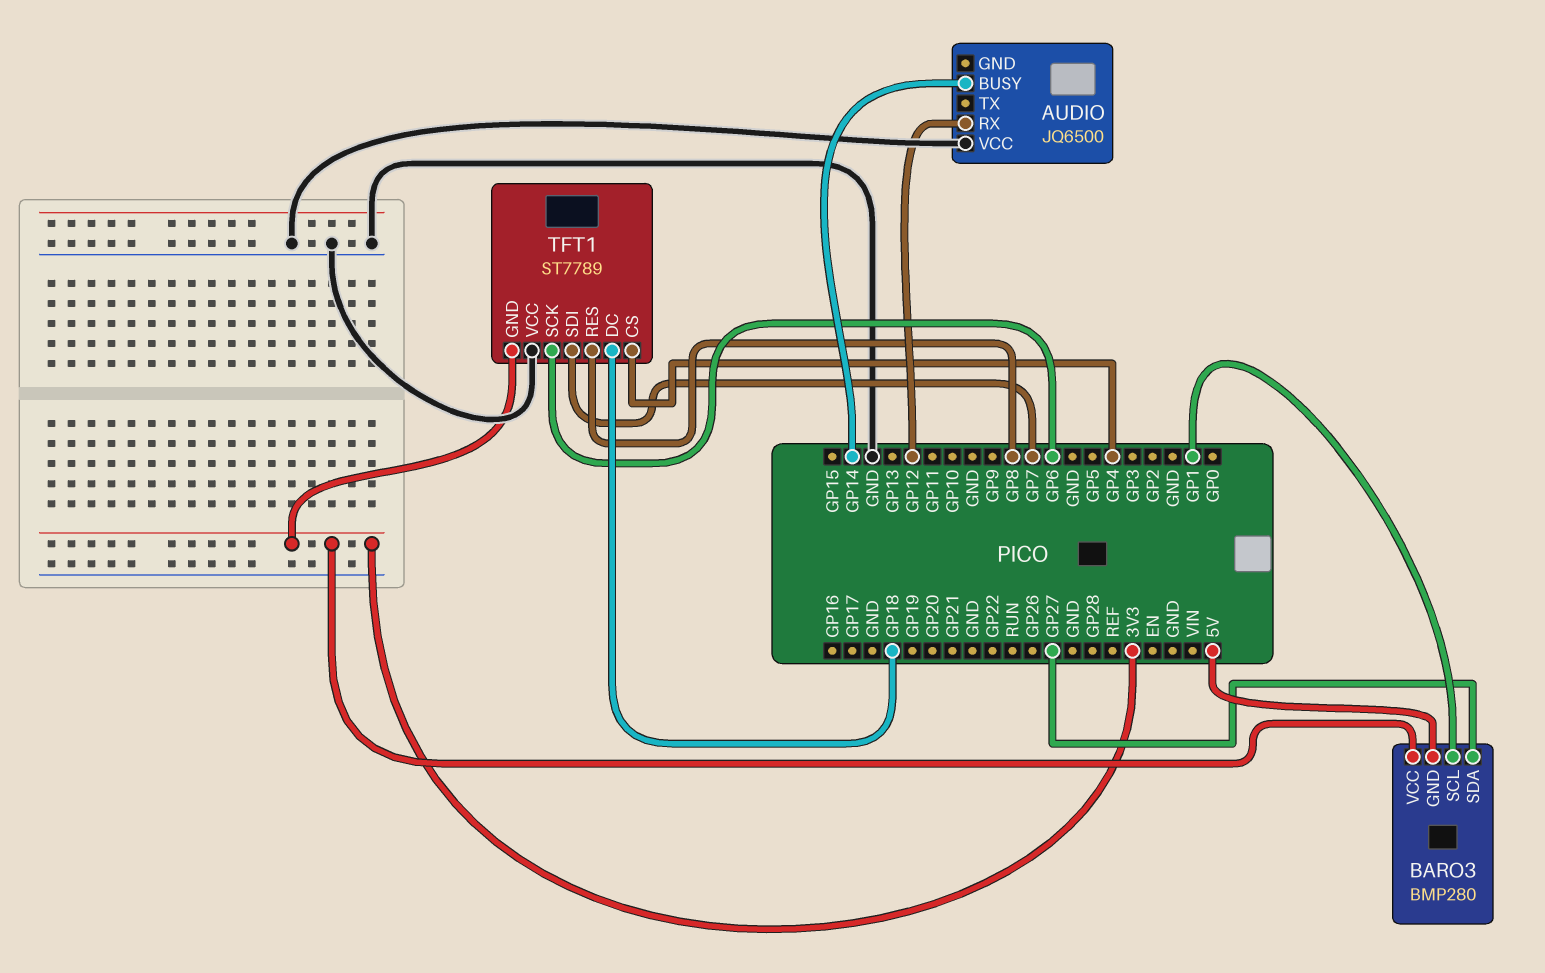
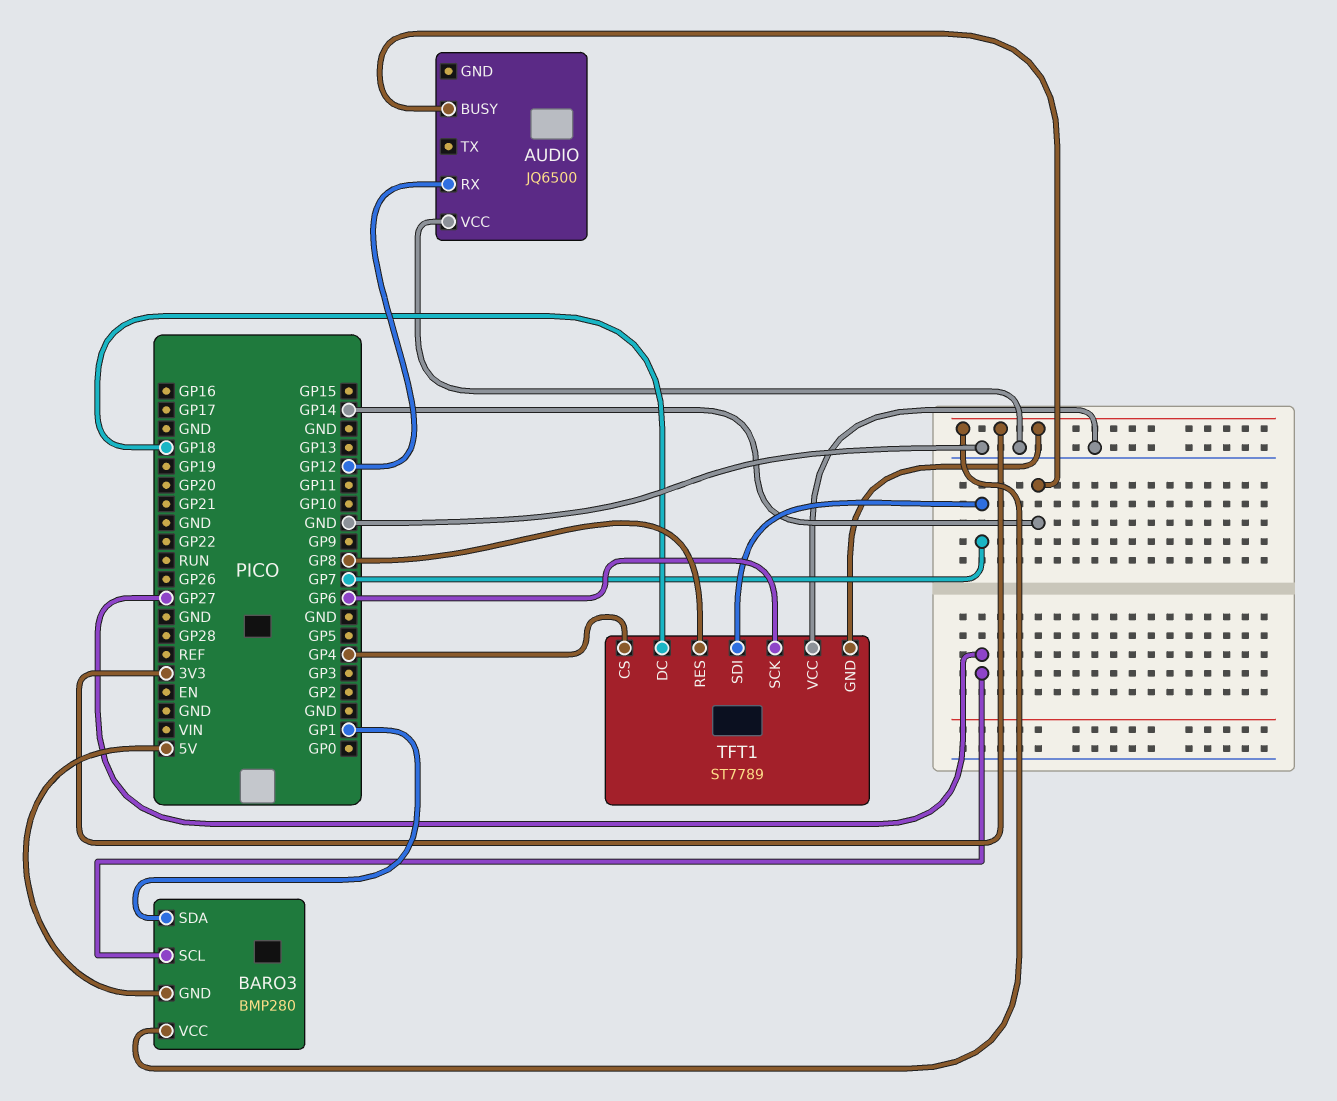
BARO3 pin SCL: GP1 -> GP27
BARO3 pin SDA: GP27 -> GP1

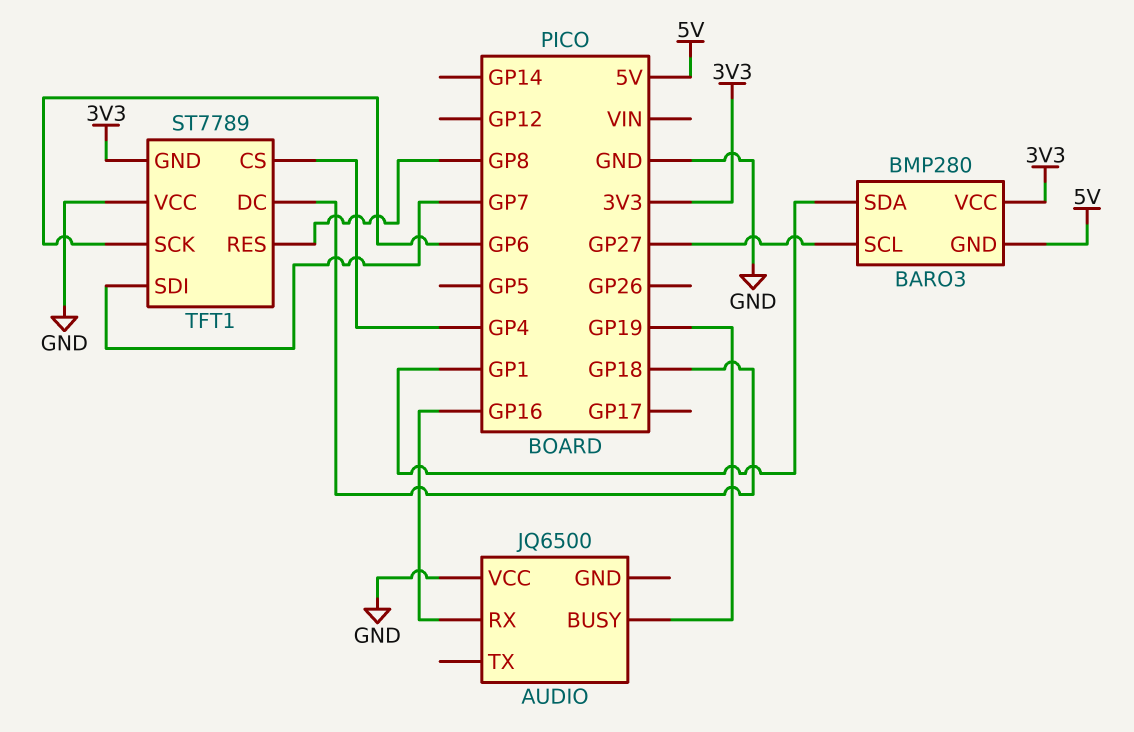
AUDIO pin BUSY: GP14 -> GP19
AUDIO pin RX: GP12 -> GP16

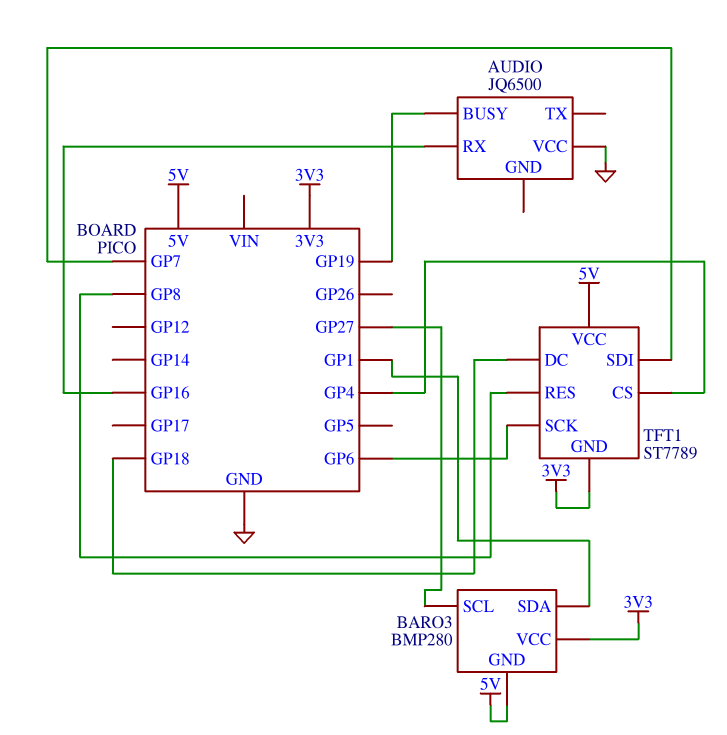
TFT1 pin VCC: GND -> 5V

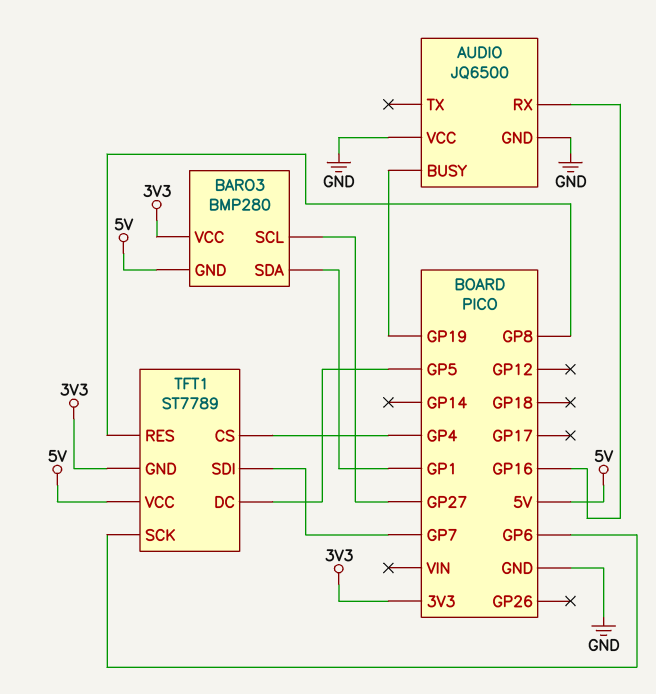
AUDIO pin GND: none -> GND
TFT1 pin DC: GP18 -> GP5

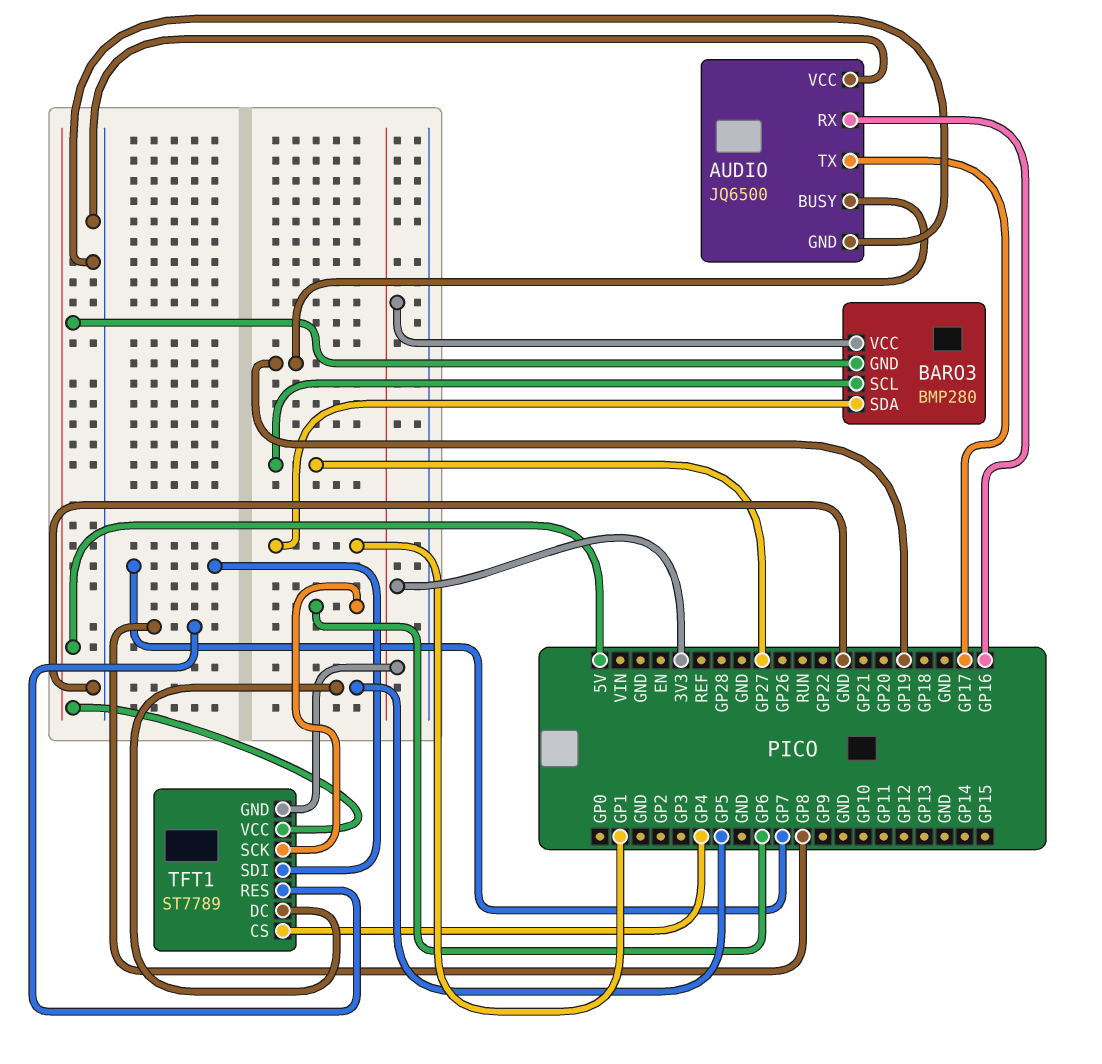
AUDIO pin TX: none -> GP17

